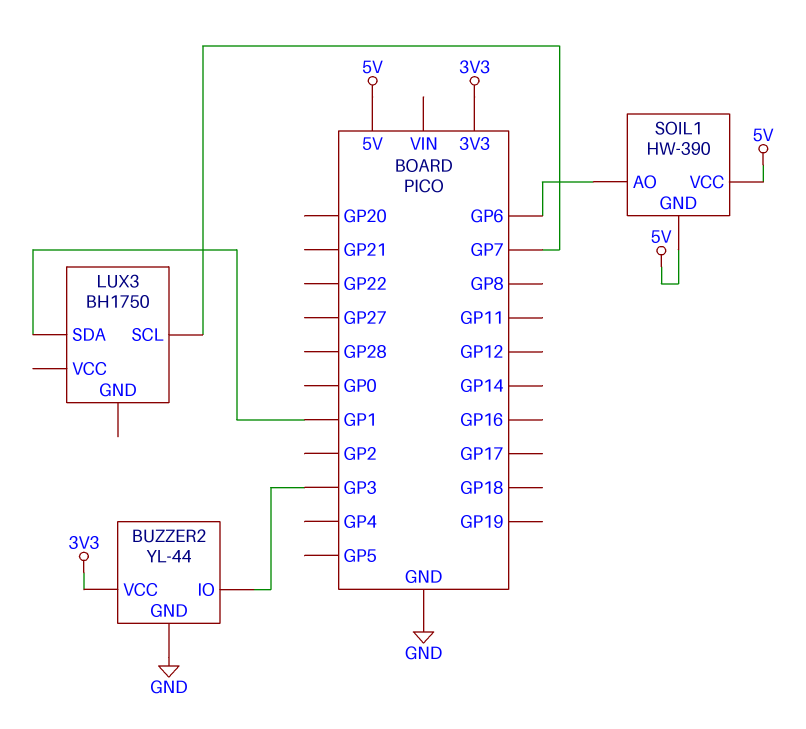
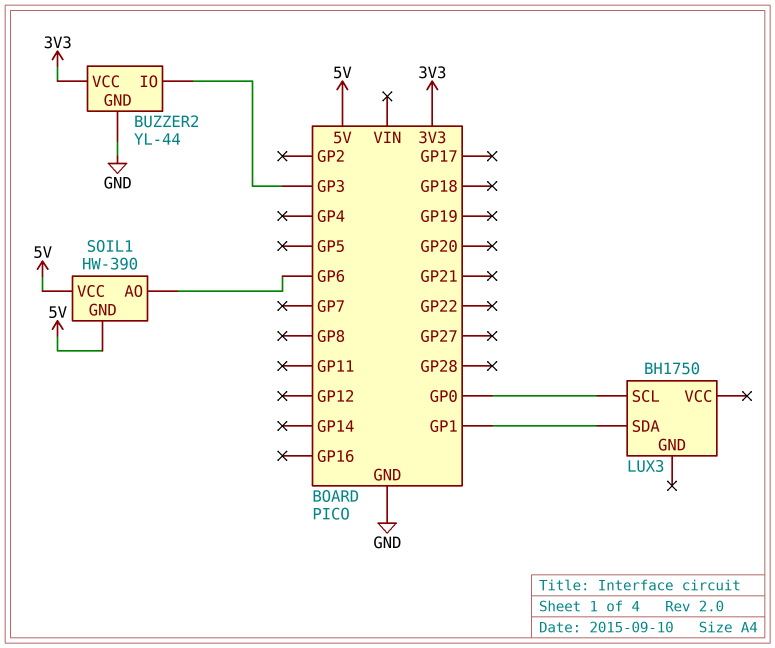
LUX3 pin SCL: GP7 -> GP0

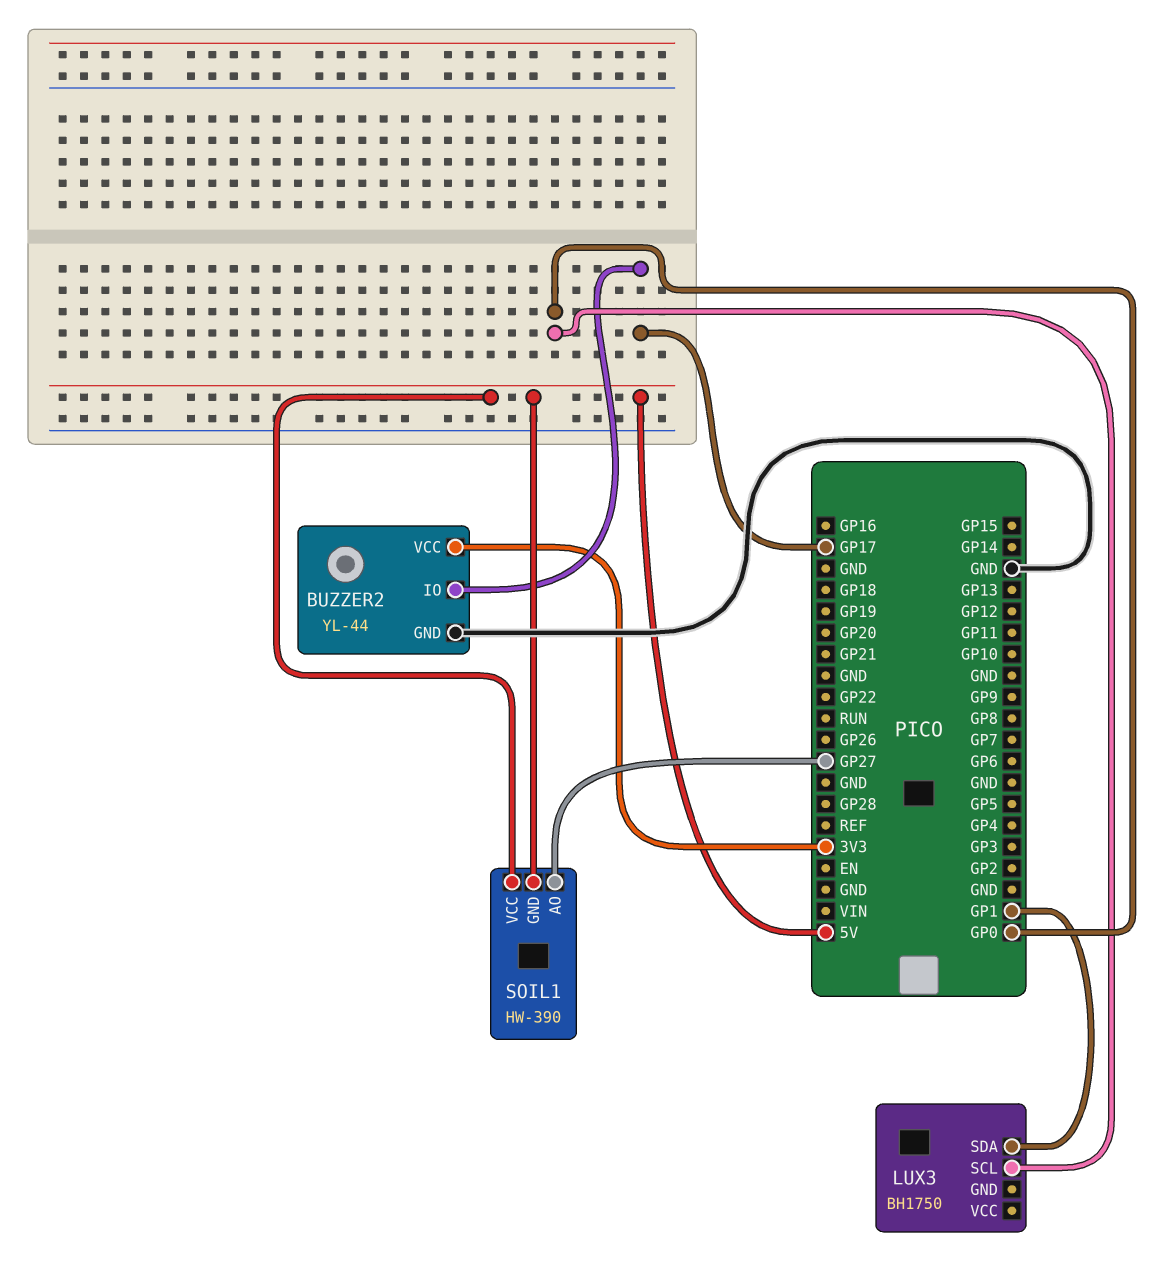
BUZZER2 pin IO: GP3 -> GP17
SOIL1 pin AO: GP6 -> GP27

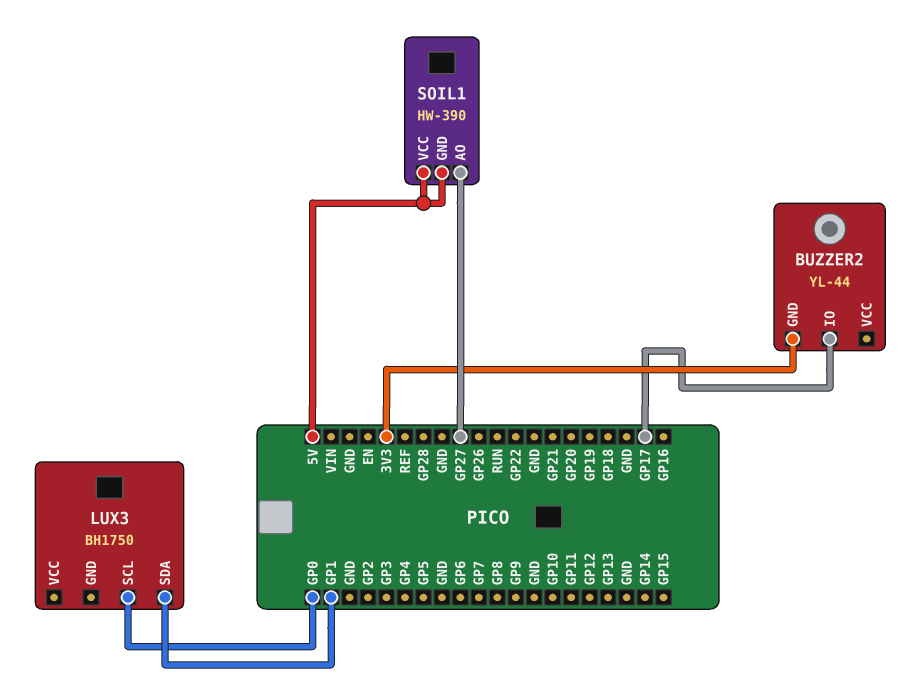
BUZZER2 pin GND: GND -> 3V3
BUZZER2 pin VCC: 3V3 -> none

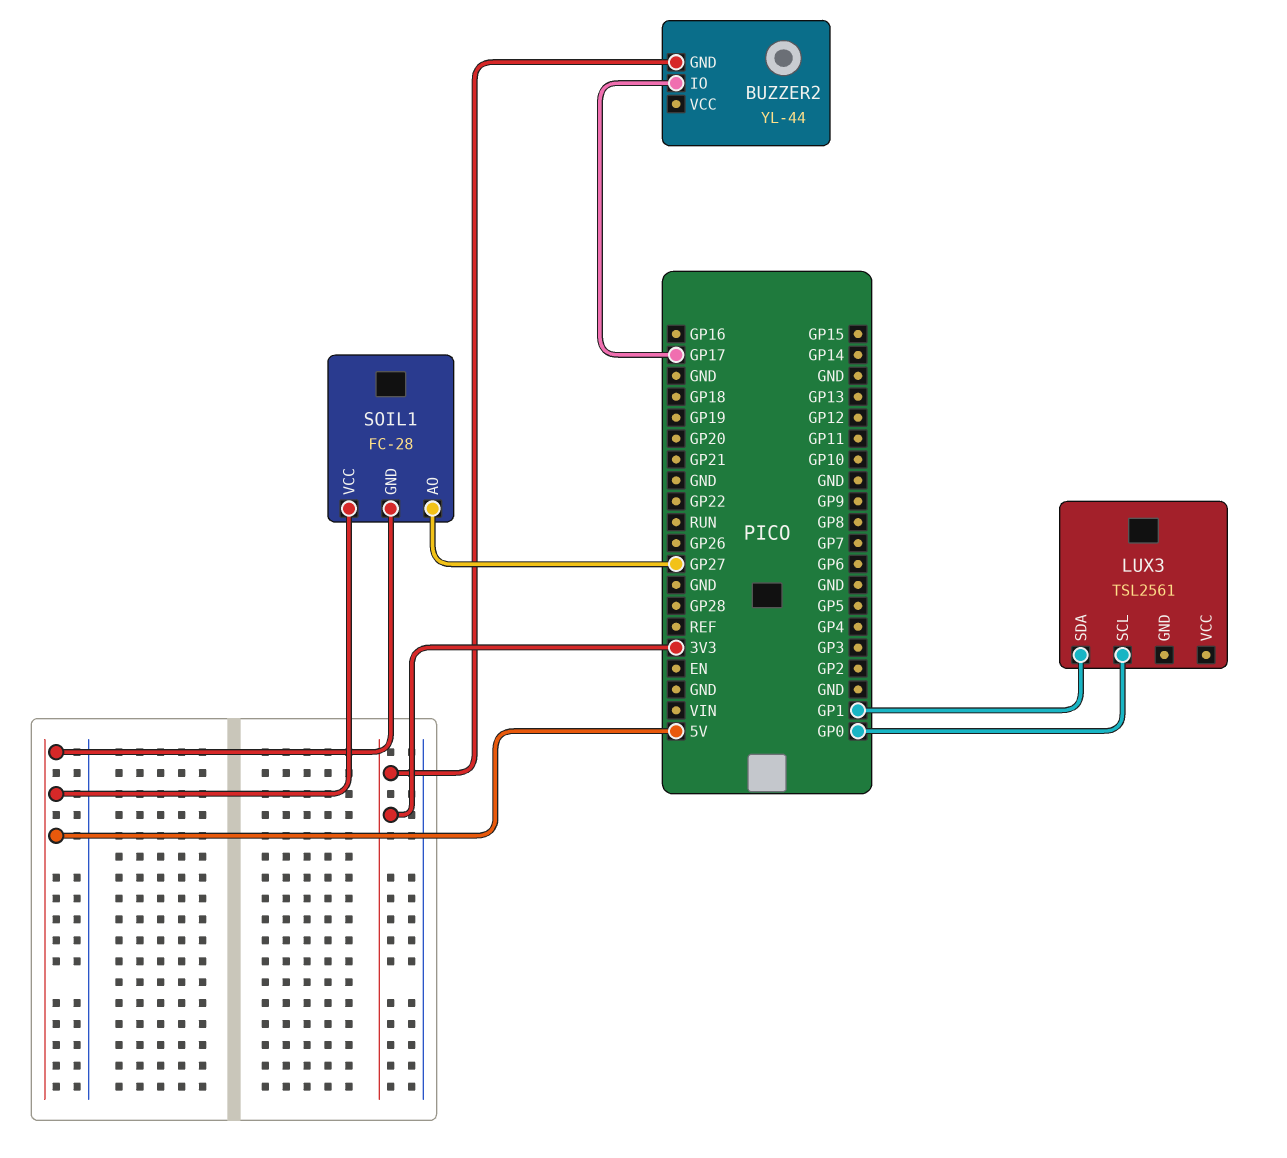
LUX3: BH1750 -> TSL2561
SOIL1: HW-390 -> FC-28

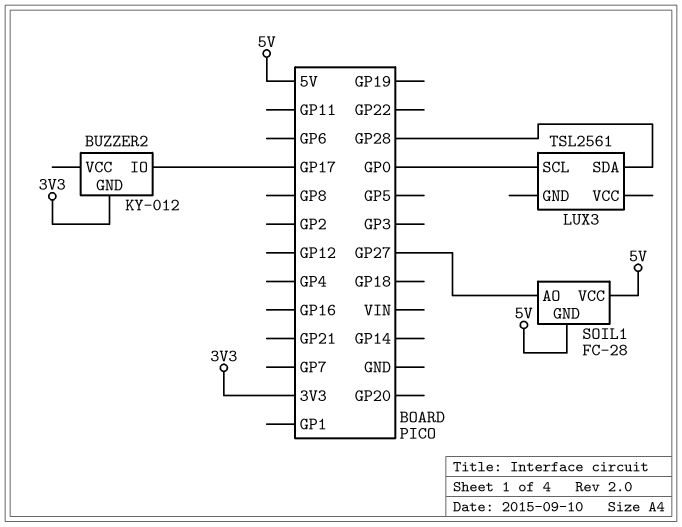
BUZZER2: YL-44 -> KY-012
LUX3 pin SDA: GP1 -> GP28

